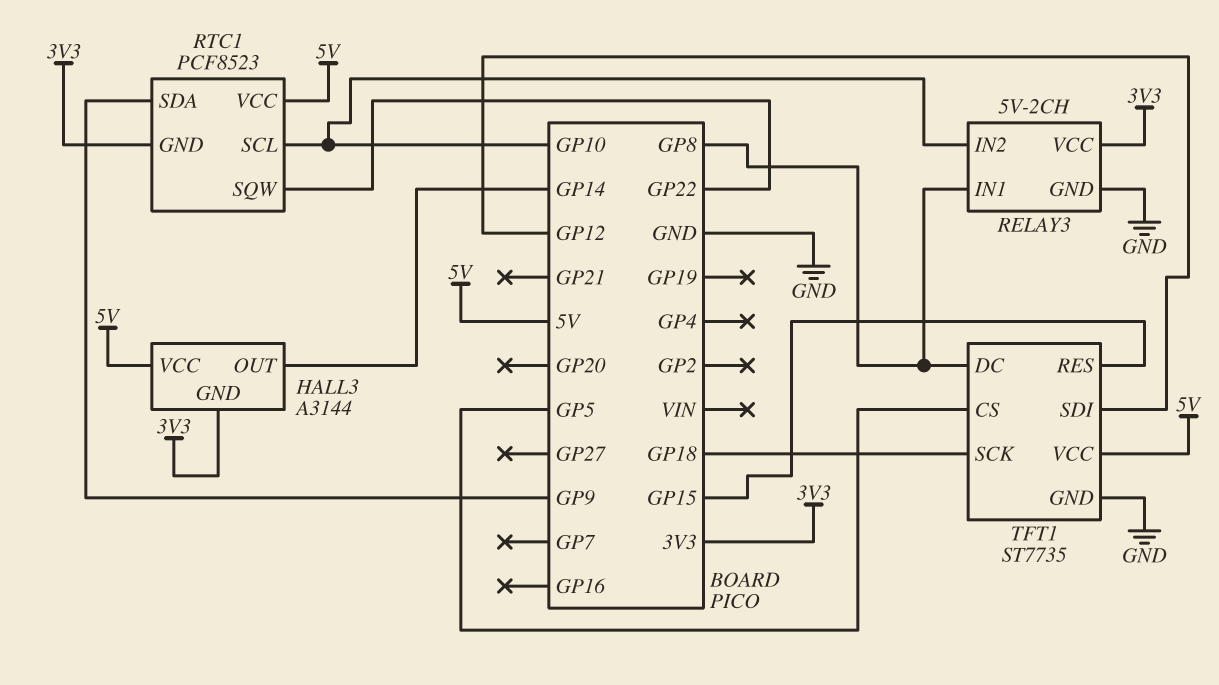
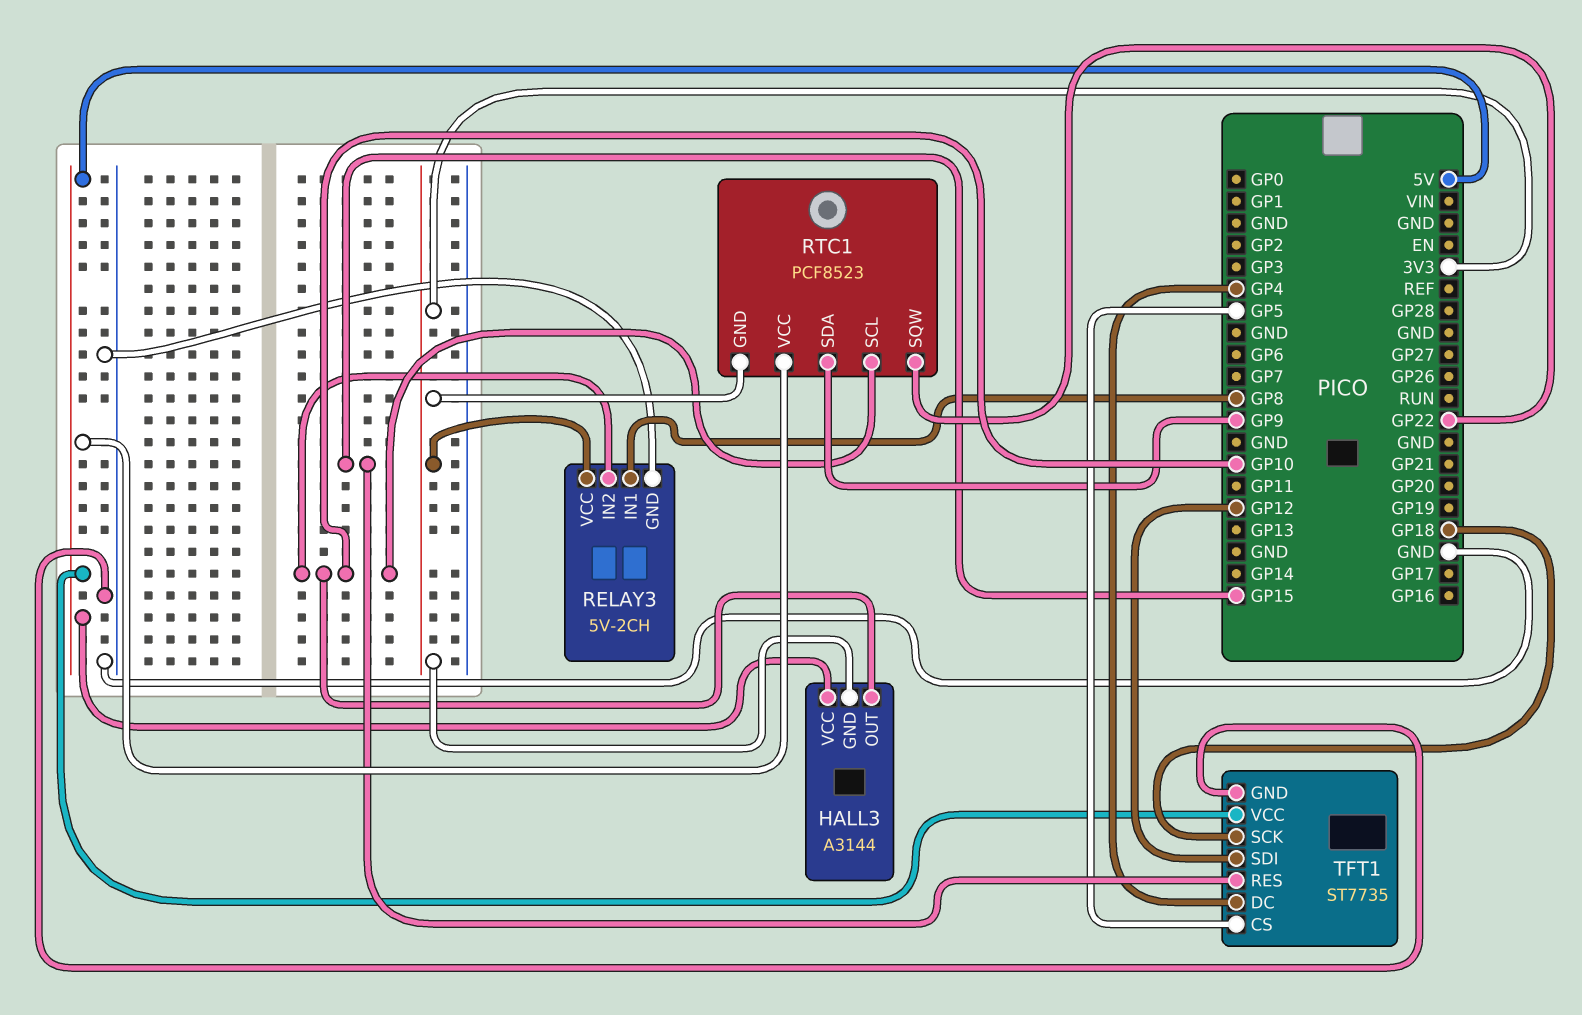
HALL3 pin OUT: GP14 -> GP10
TFT1 pin DC: GP8 -> GP4

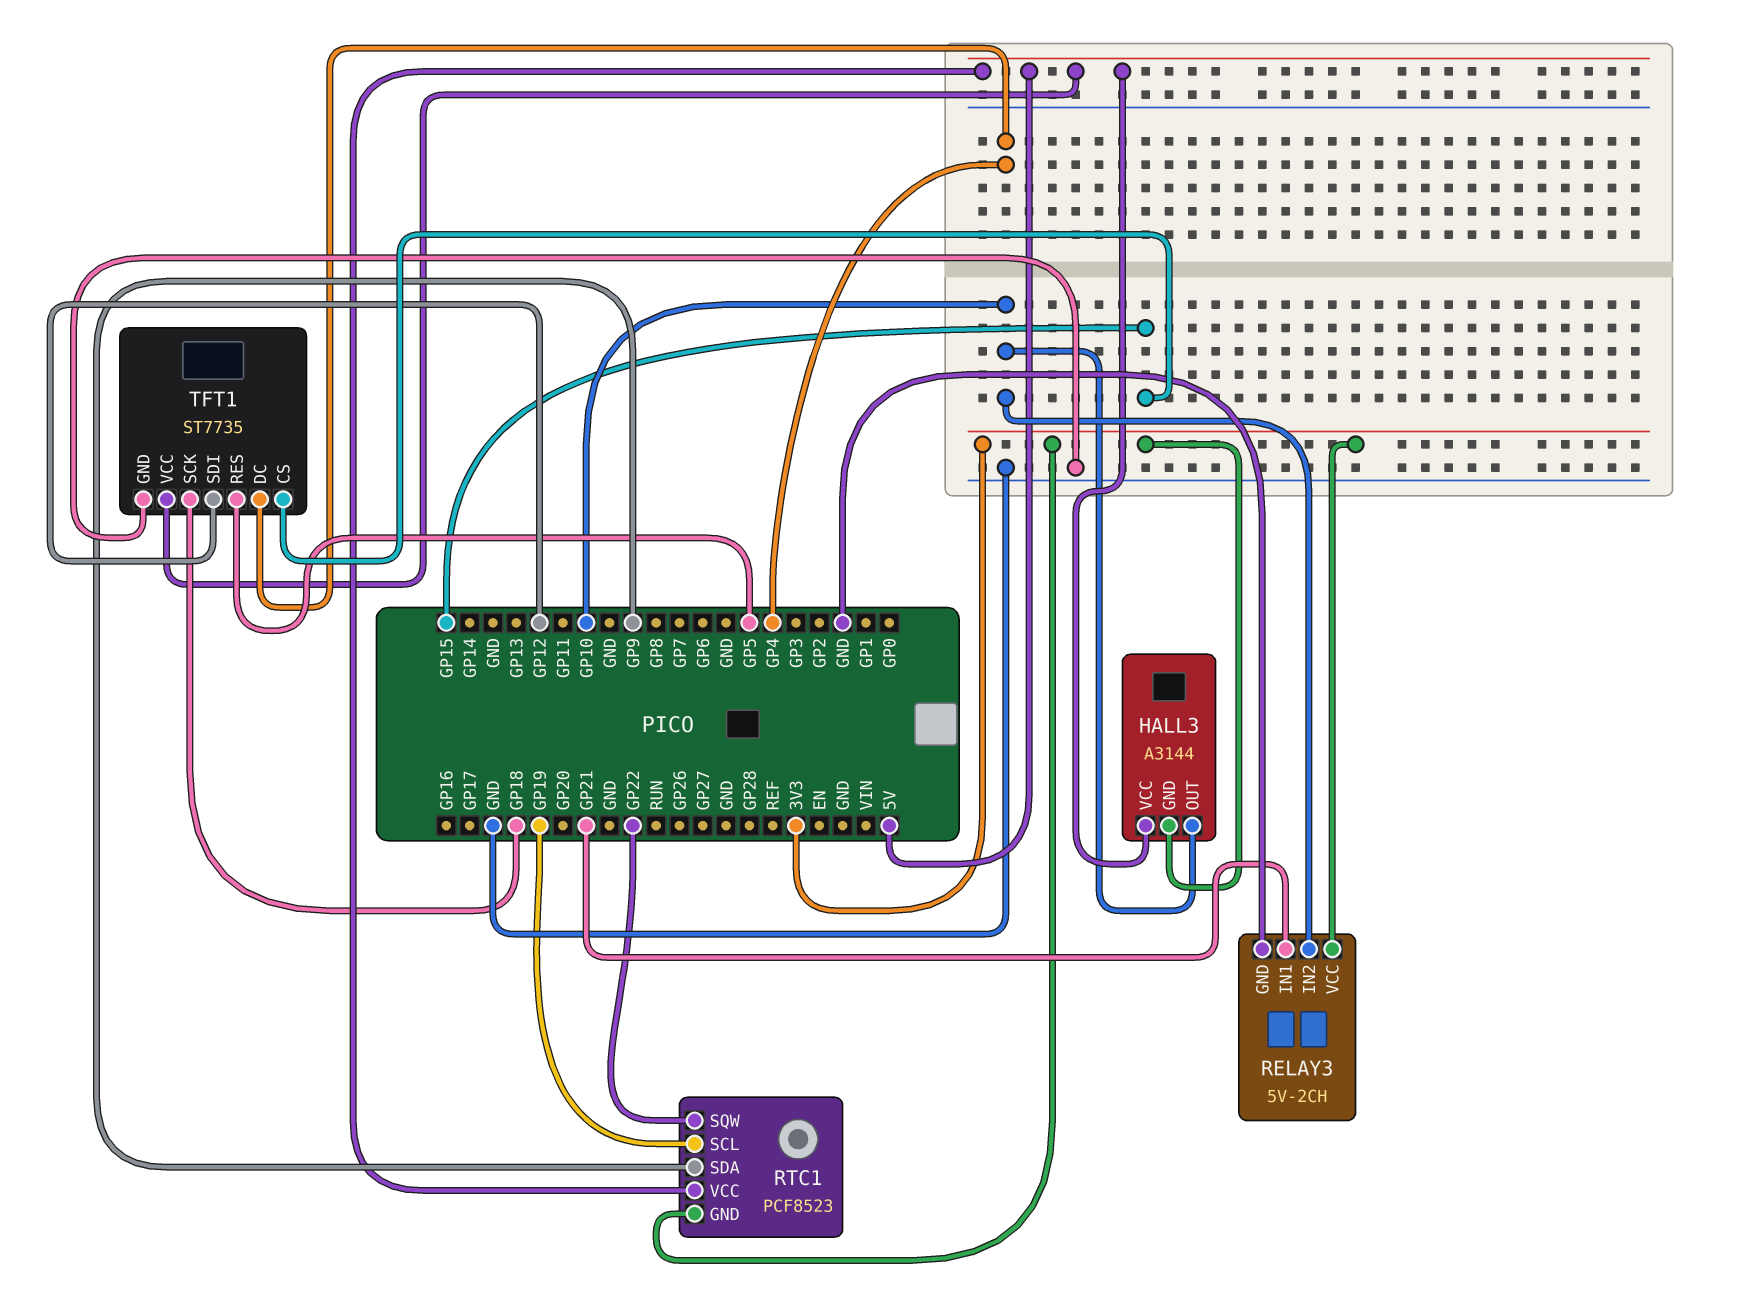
RELAY3 pin IN1: GP8 -> GP21
RTC1 pin SCL: GP10 -> GP19
TFT1 pin CS: GP5 -> GP15
TFT1 pin RES: GP15 -> GP5

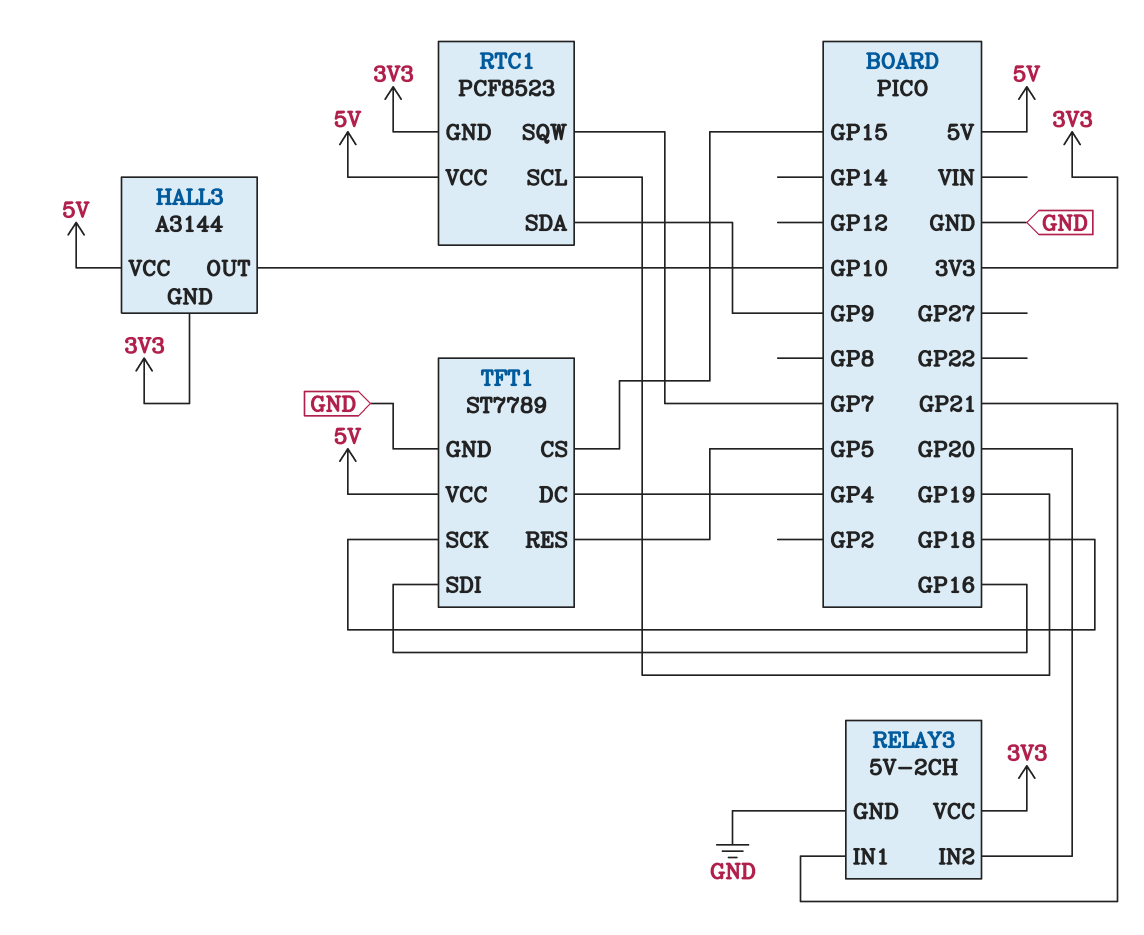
RELAY3 pin IN2: GP10 -> GP20
RTC1 pin SQW: GP22 -> GP7
TFT1: ST7735 -> ST7789
TFT1 pin SDI: GP12 -> GP16

